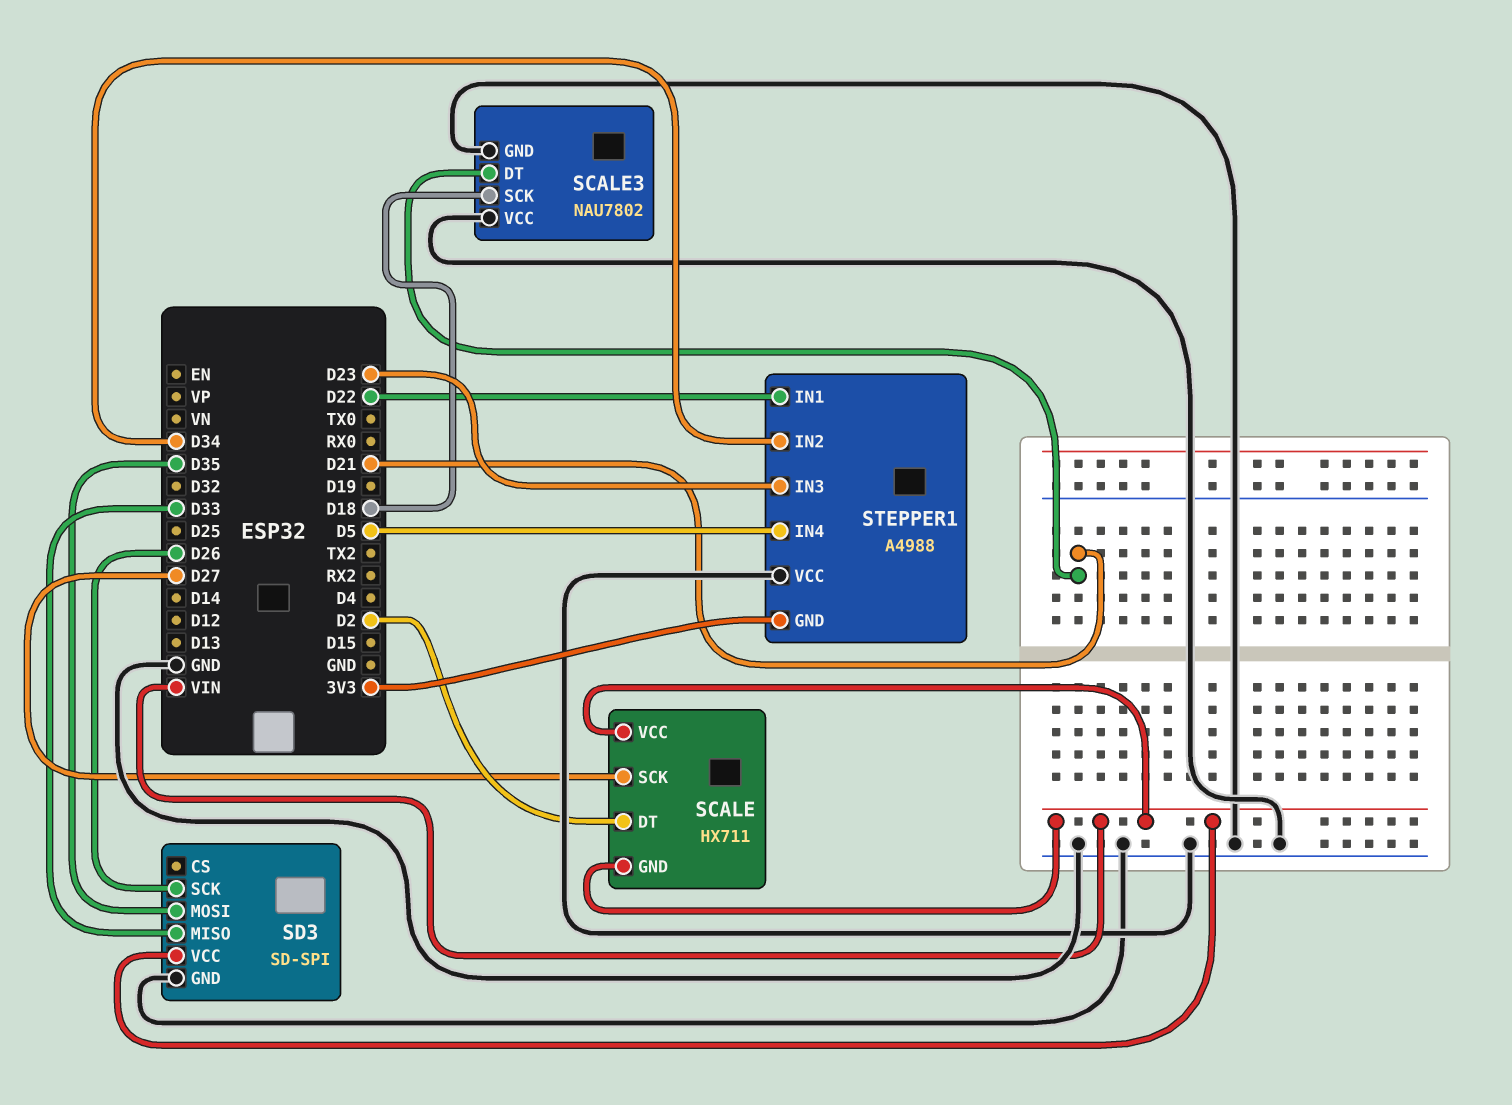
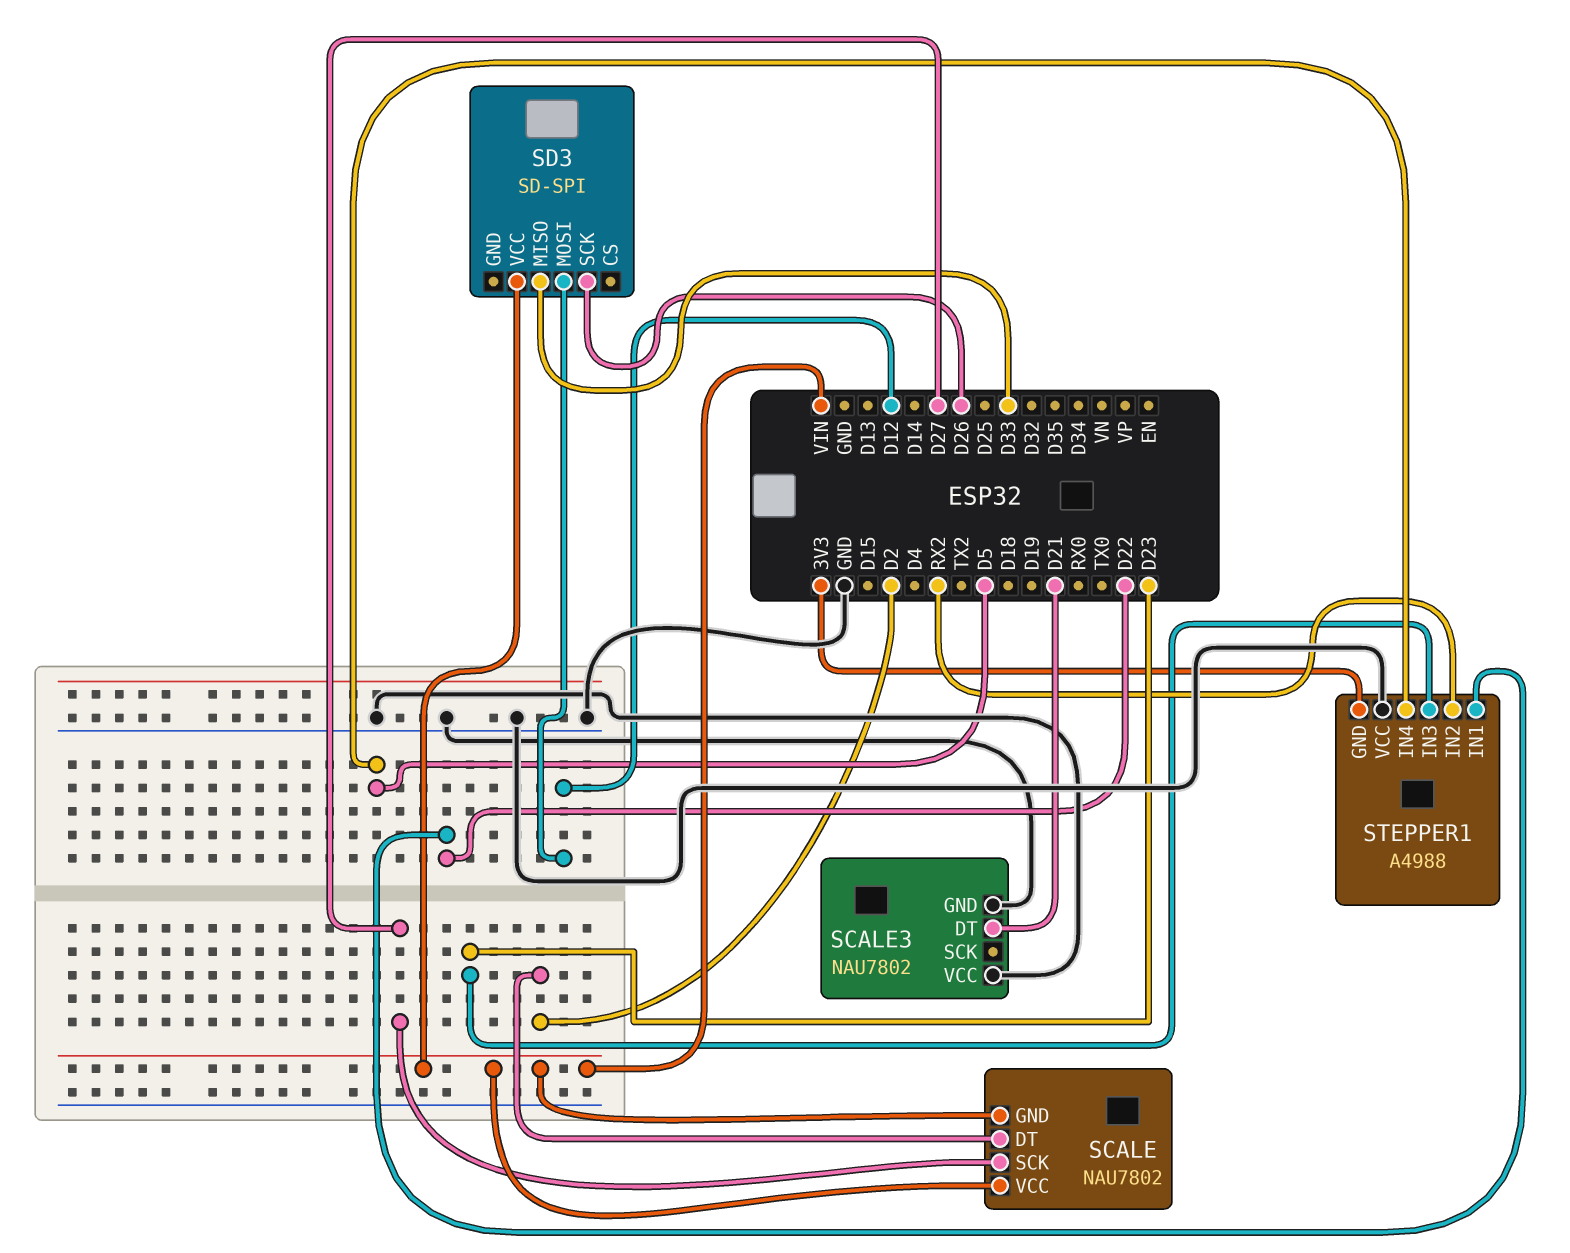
SCALE: HX711 -> NAU7802
SCALE3 pin SCK: D18 -> none
SD3 pin GND: GND -> none
SD3 pin MOSI: D35 -> D12
STEPPER1 pin IN2: D34 -> RX2

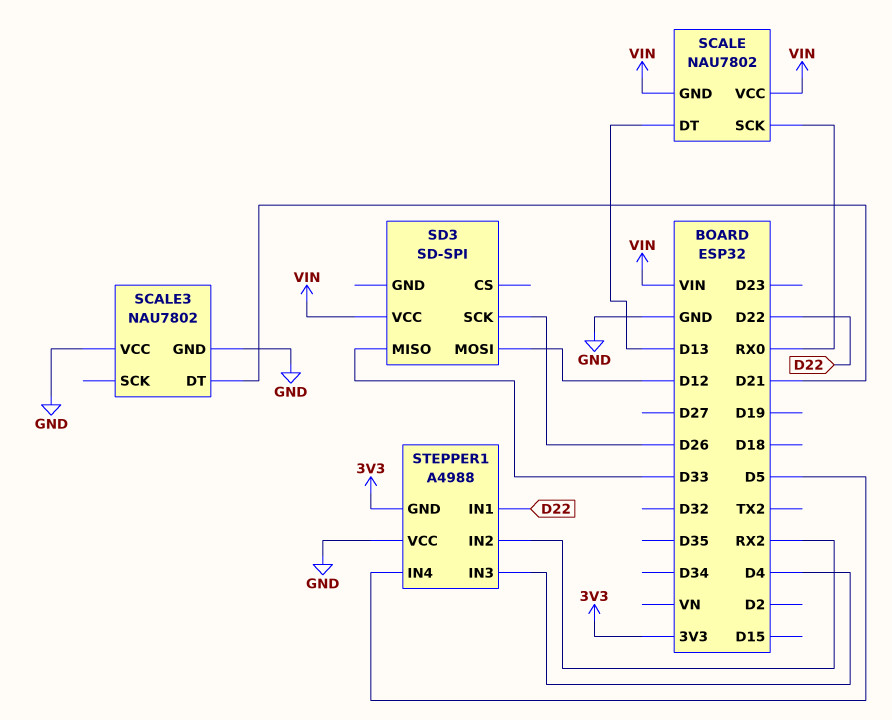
SCALE pin DT: D2 -> D13
SCALE pin SCK: D27 -> RX0
STEPPER1 pin IN3: D23 -> D4

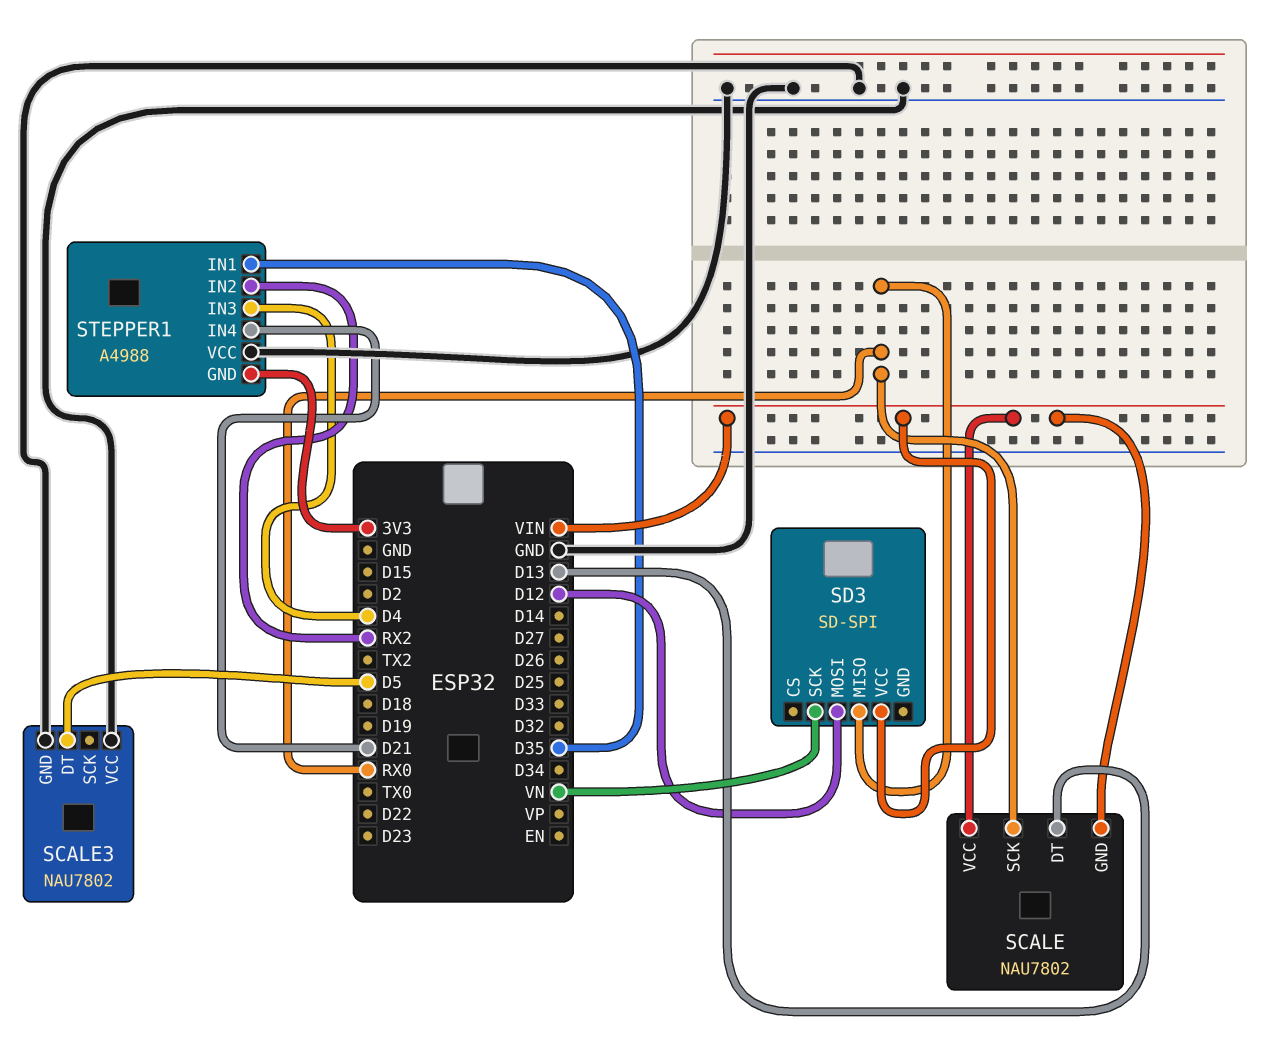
SCALE3 pin DT: D21 -> D5
SD3 pin MISO: D33 -> RX0
SD3 pin SCK: D26 -> VN
STEPPER1 pin IN1: D22 -> D35
STEPPER1 pin IN4: D5 -> D21

